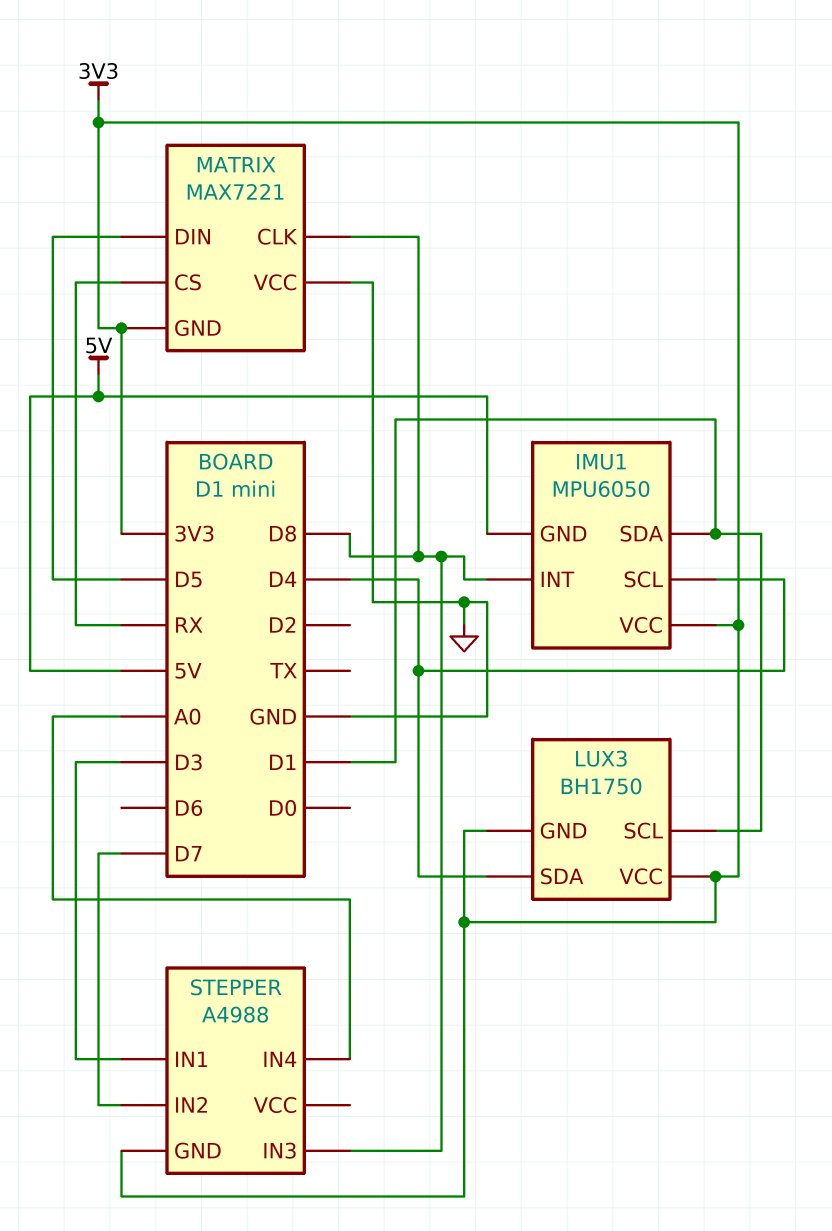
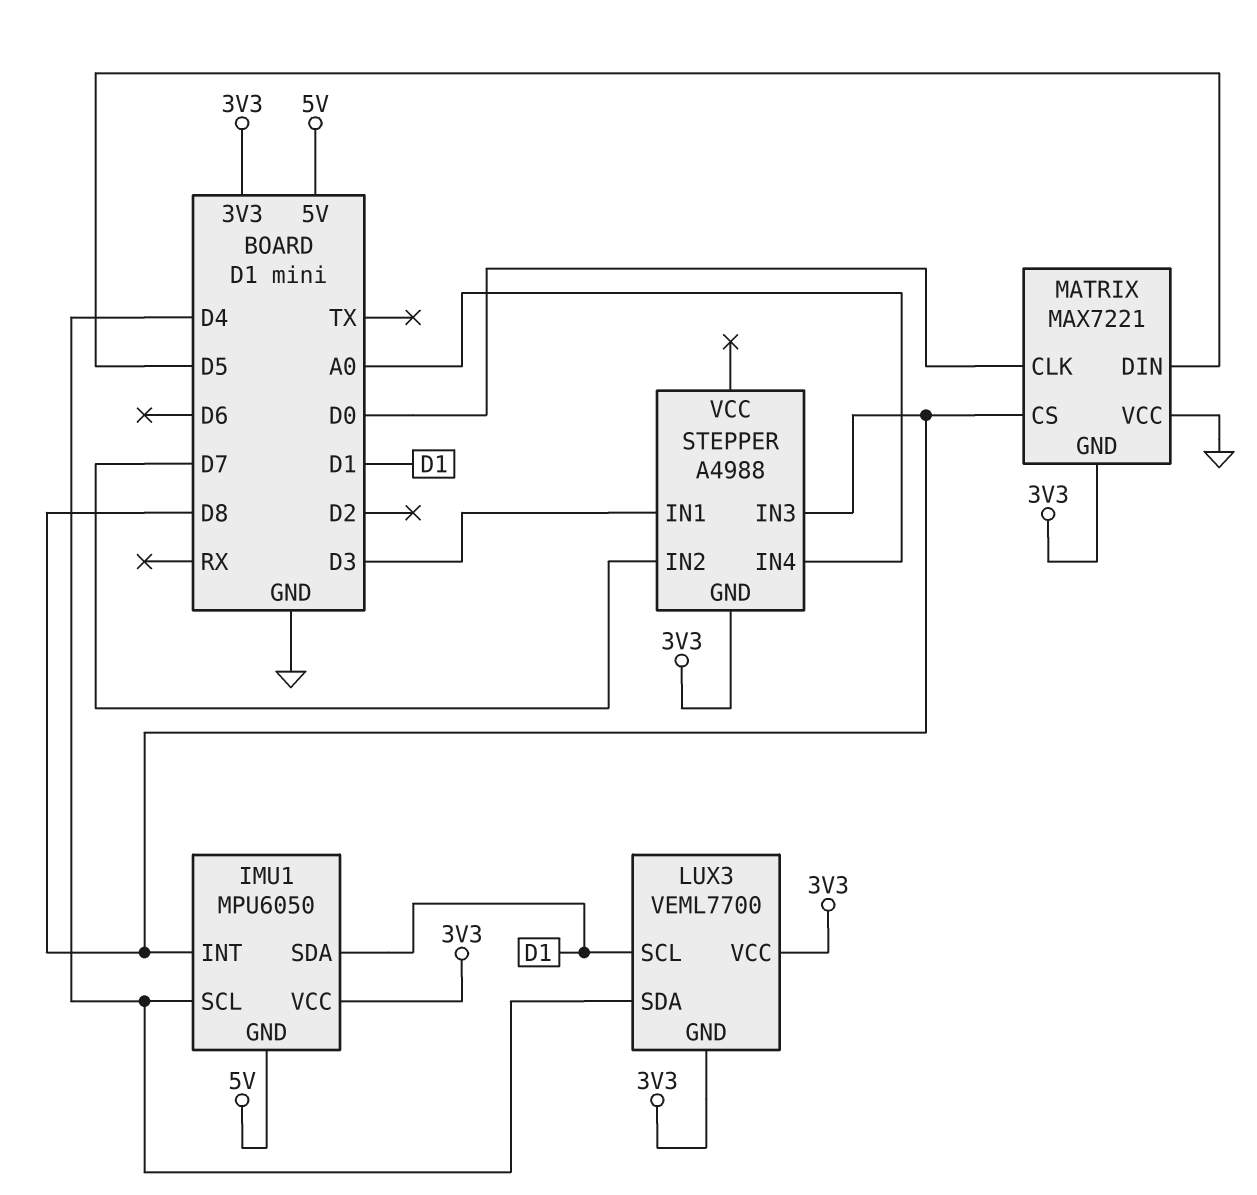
LUX3: BH1750 -> VEML7700
MATRIX pin CLK: D8 -> D0
MATRIX pin CS: RX -> D8

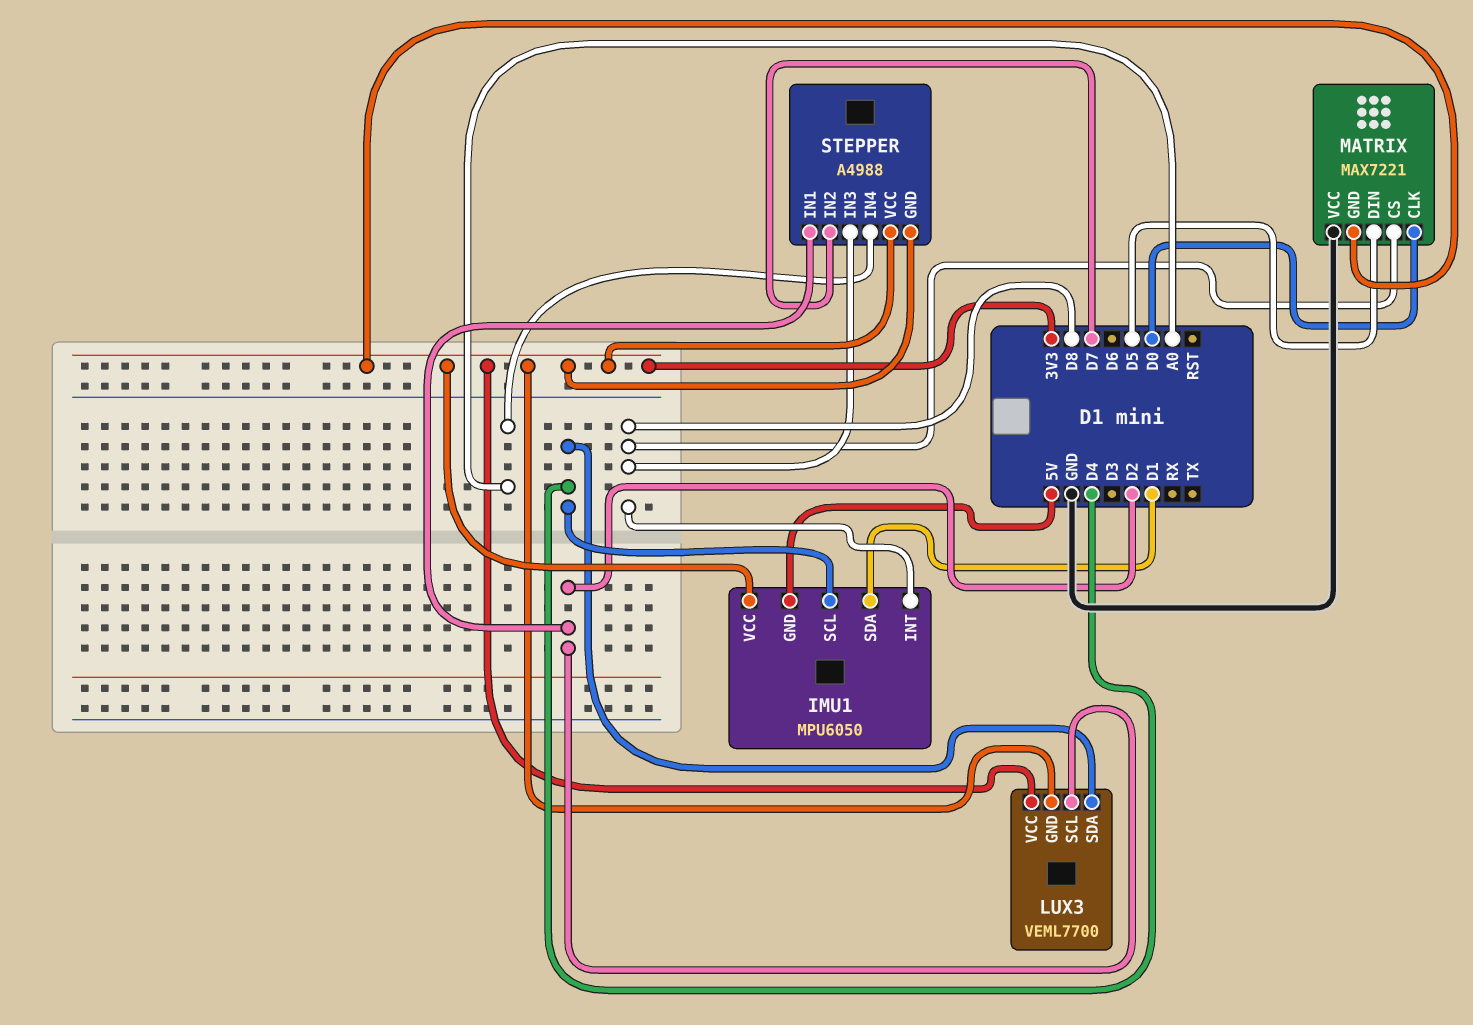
LUX3 pin SCL: D1 -> D2
STEPPER pin IN1: D3 -> D2
STEPPER pin VCC: none -> 3V3

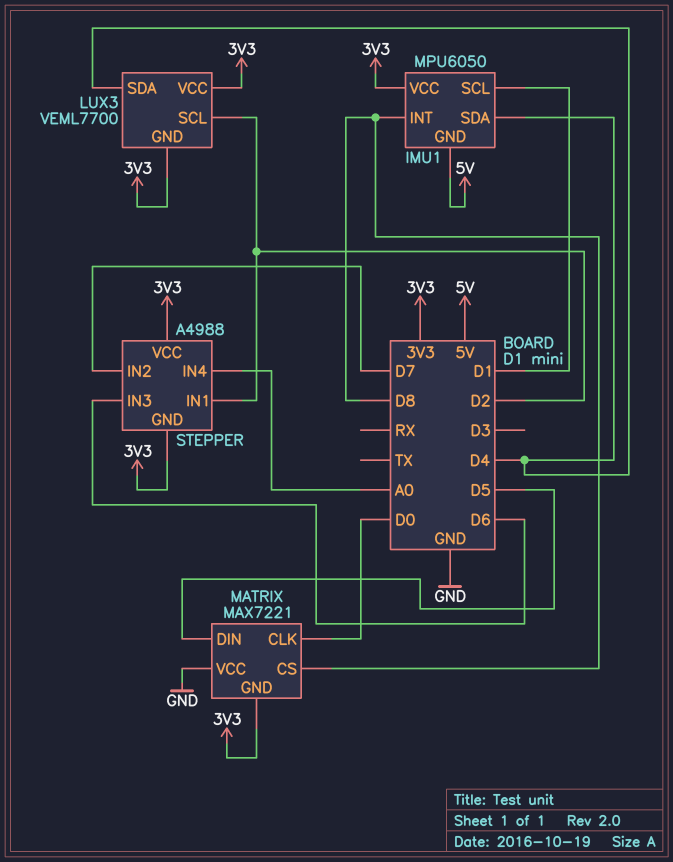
IMU1 pin SCL: D4 -> D1
IMU1 pin SDA: D1 -> D4
STEPPER pin IN3: D8 -> D6

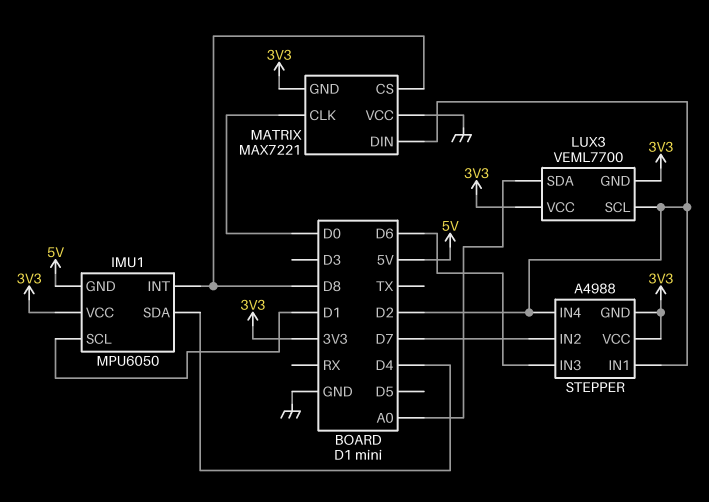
LUX3 pin SDA: D4 -> A0
MATRIX pin DIN: D5 -> D2
STEPPER pin IN4: A0 -> D2

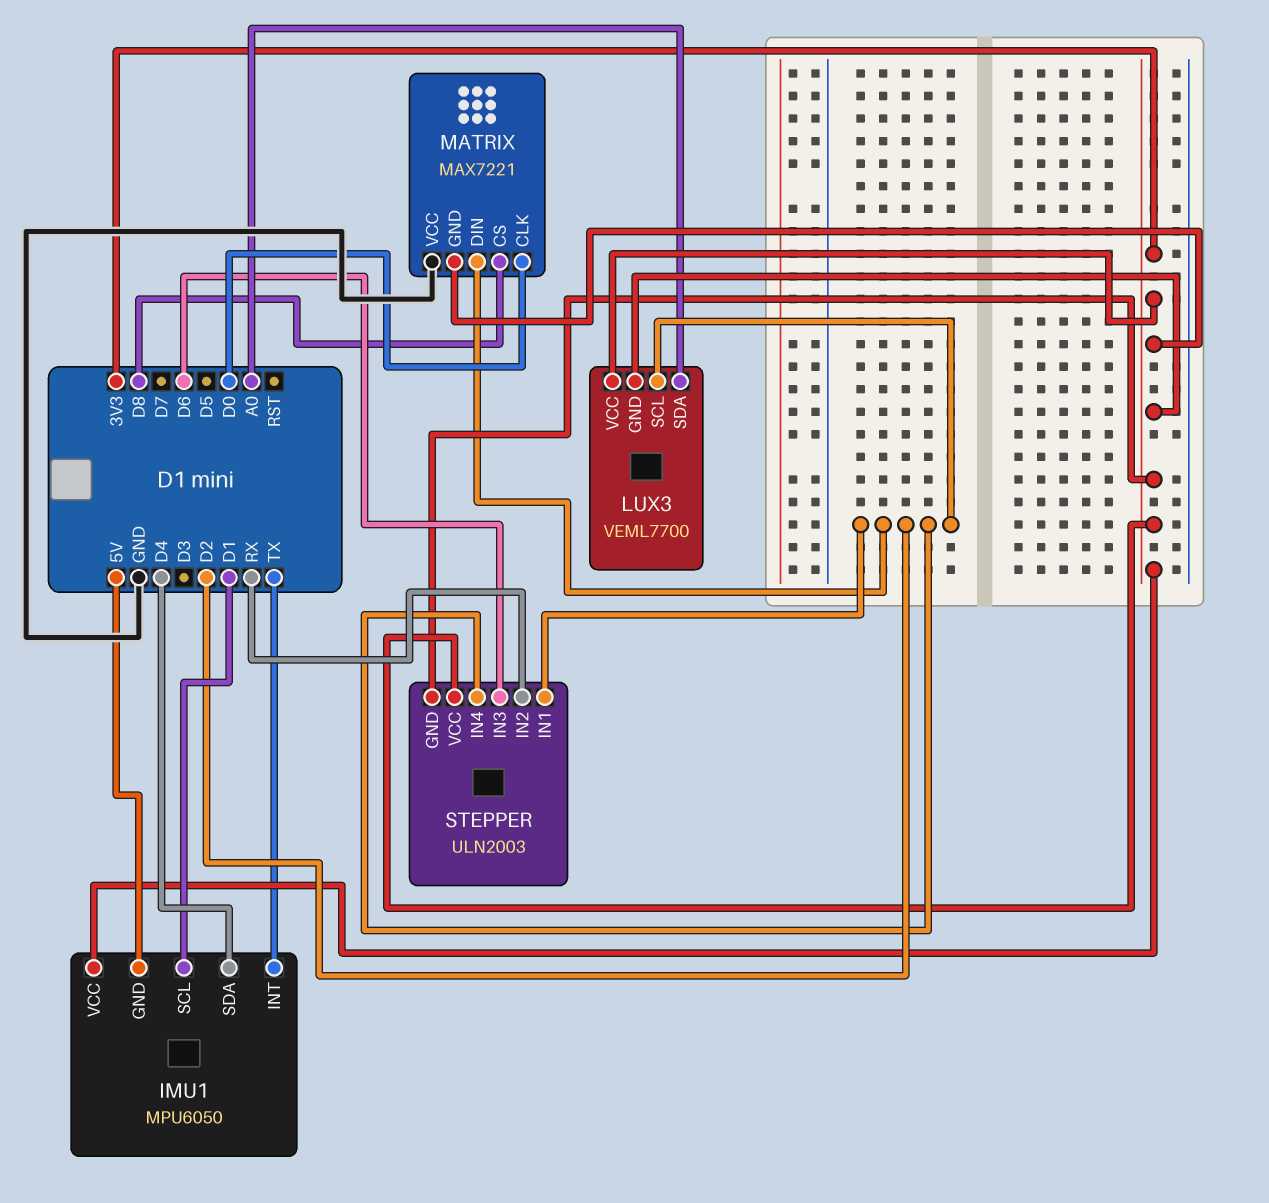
IMU1 pin INT: D8 -> TX
STEPPER: A4988 -> ULN2003
STEPPER pin IN2: D7 -> RX

